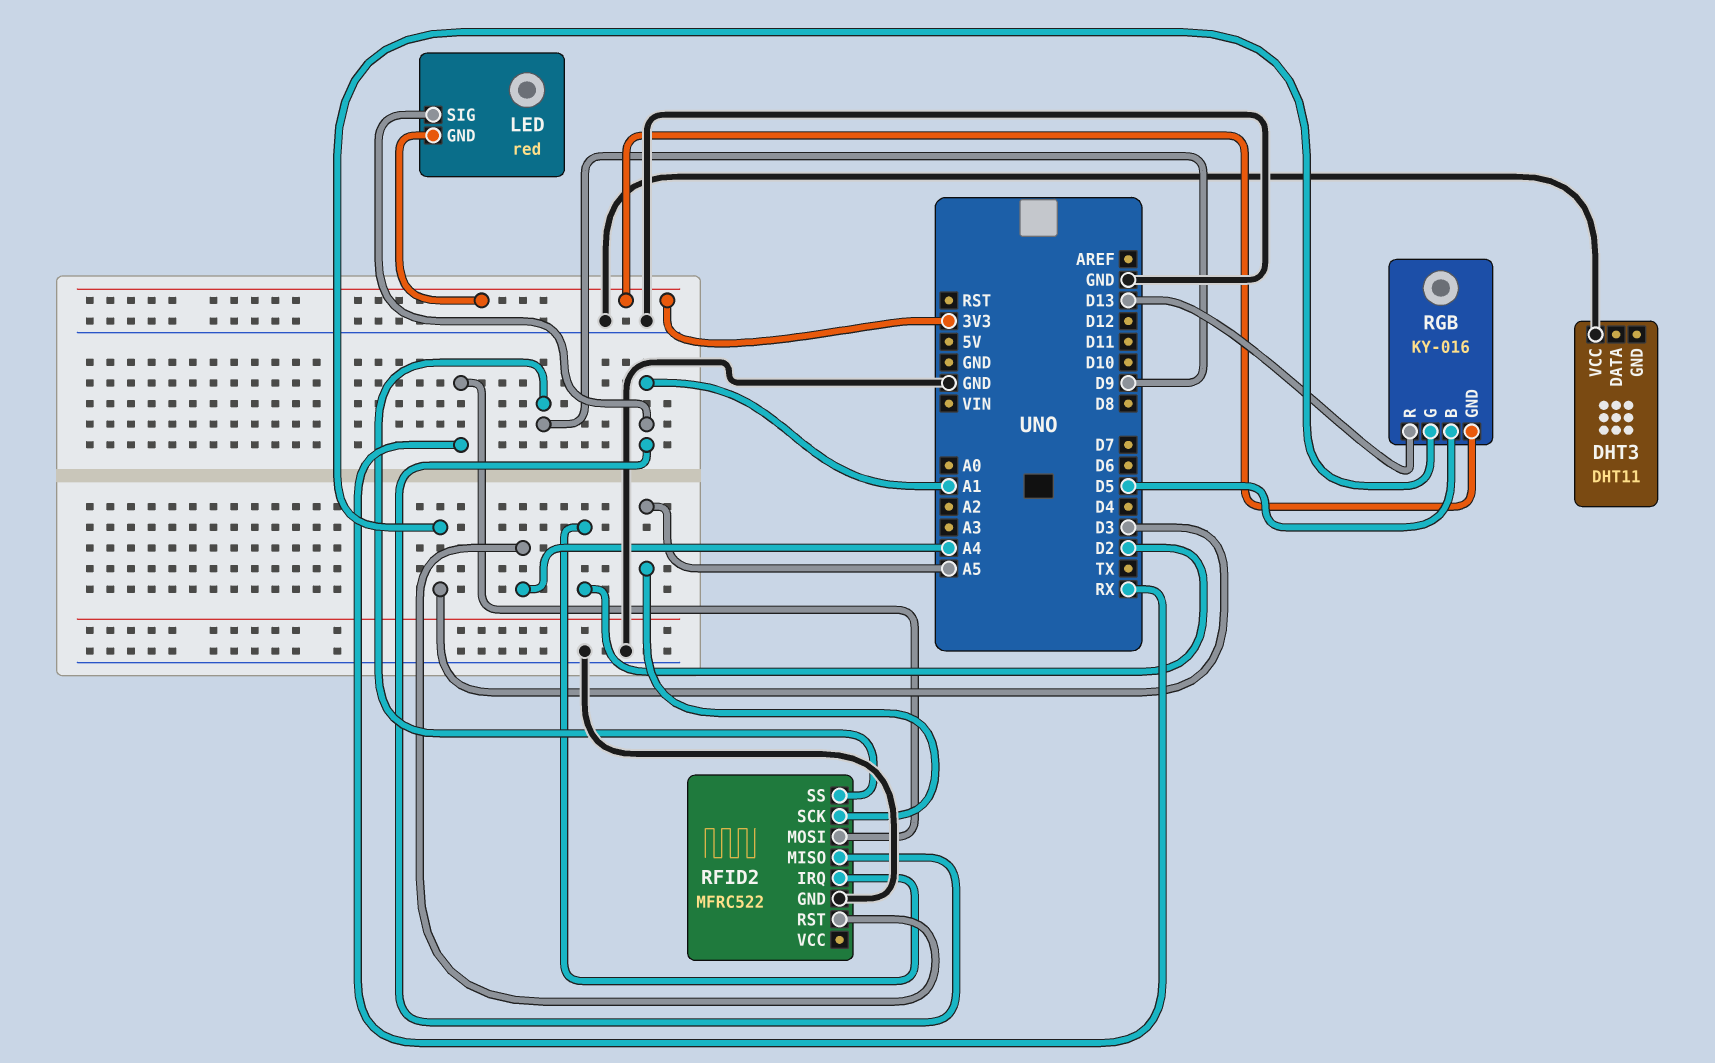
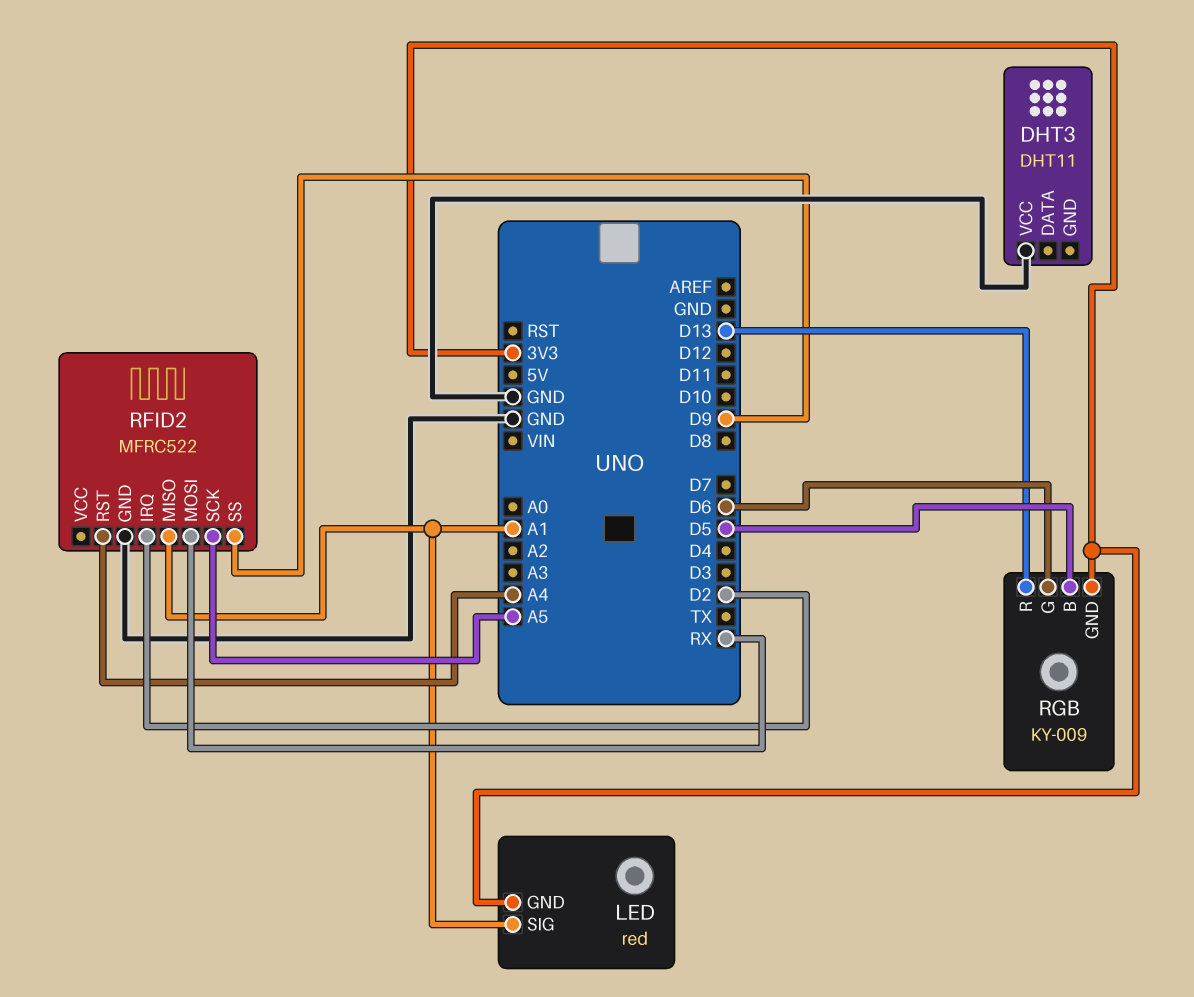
RGB: KY-016 -> KY-009
RGB pin G: D3 -> D6

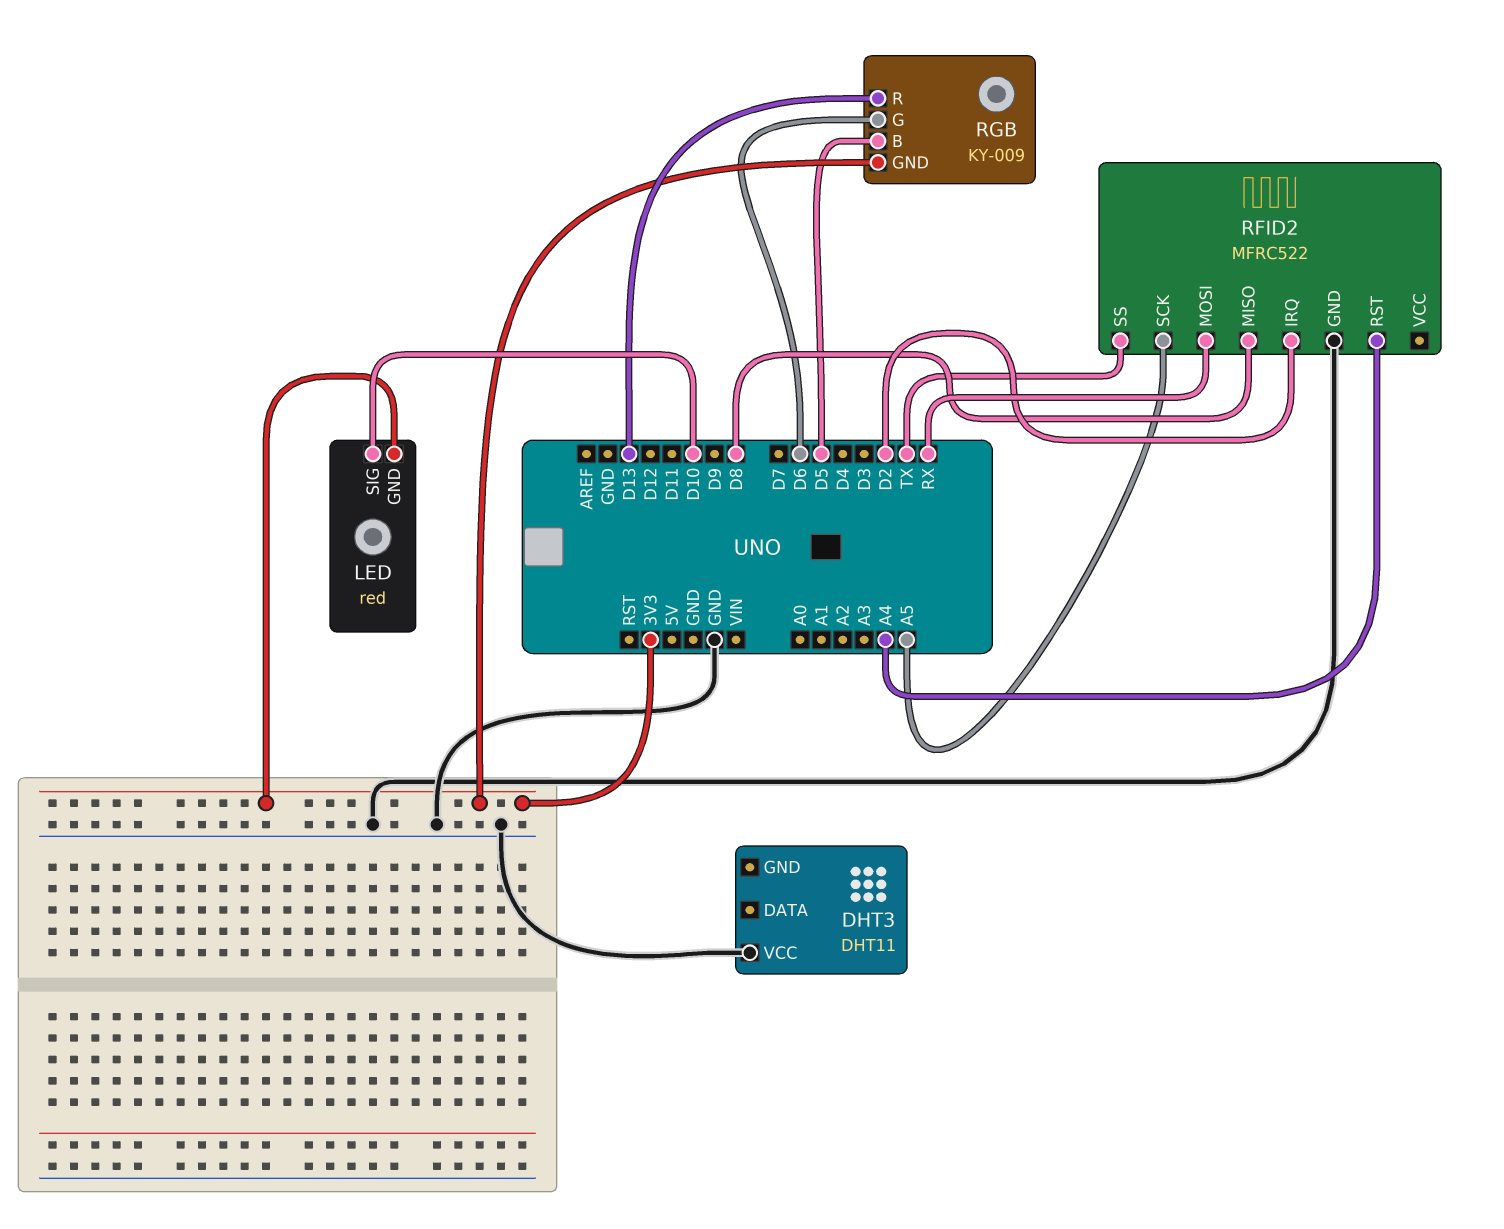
LED pin SIG: A1 -> D10
RFID2 pin MISO: A1 -> D8
RFID2 pin SS: D9 -> TX

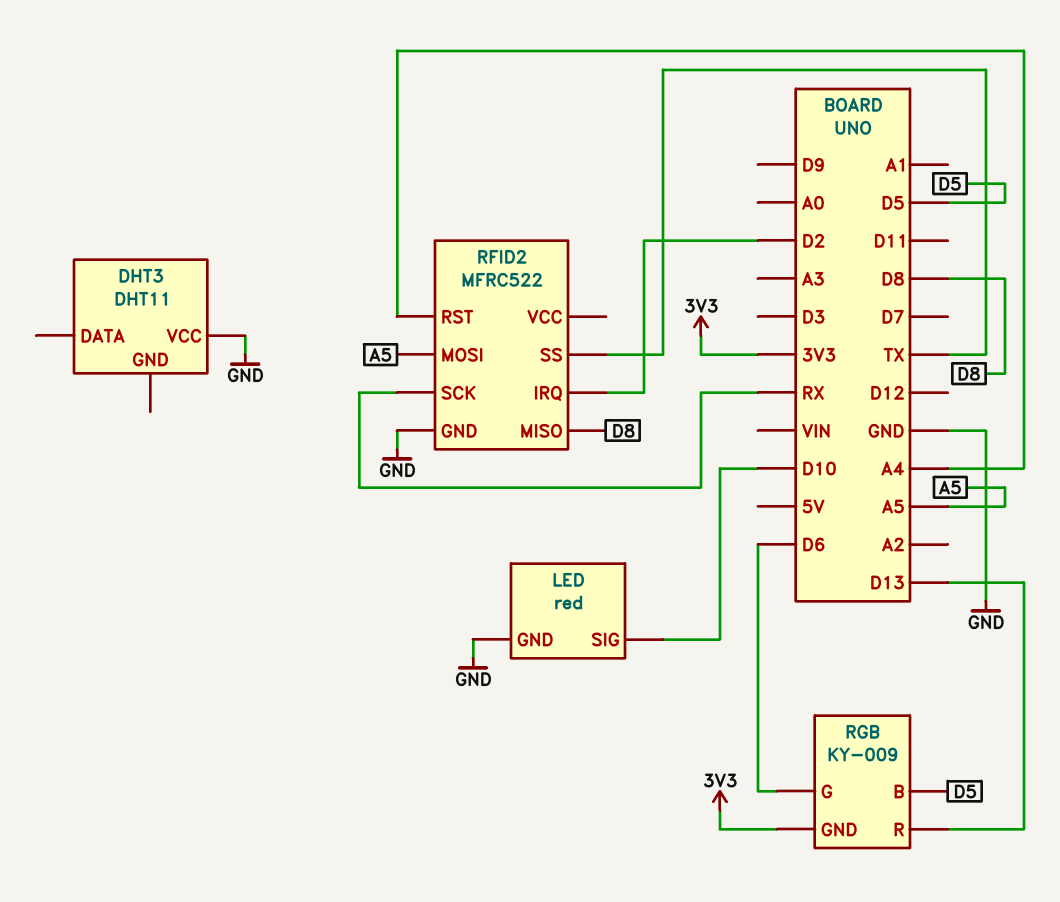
LED pin GND: 3V3 -> GND
RFID2 pin MOSI: RX -> A5
RFID2 pin SCK: A5 -> RX

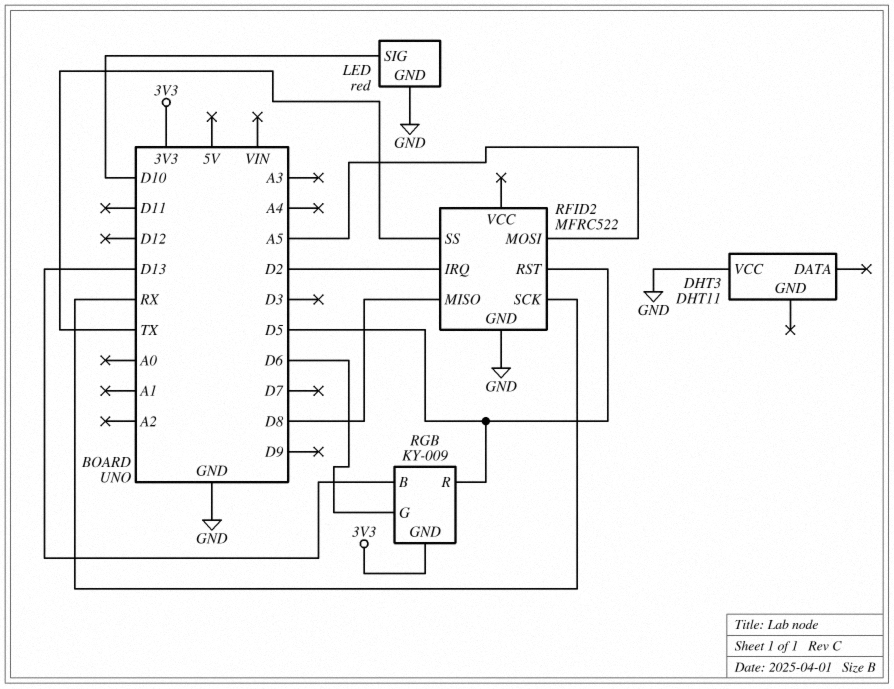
RFID2 pin RST: A4 -> D5
RGB pin B: D5 -> D13
RGB pin R: D13 -> D5

